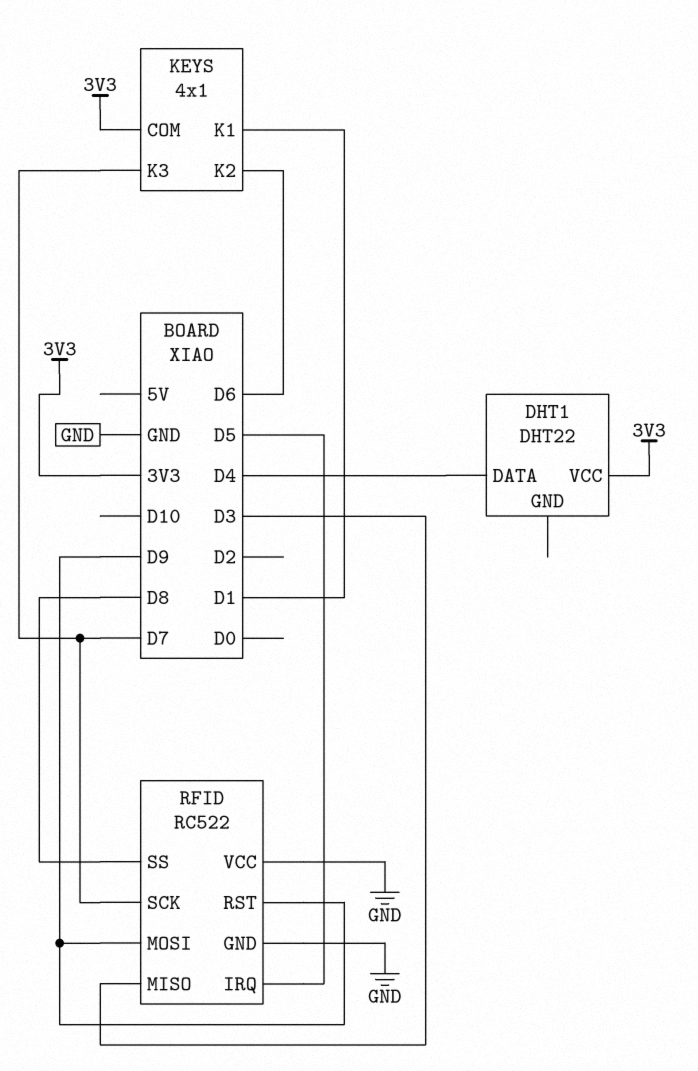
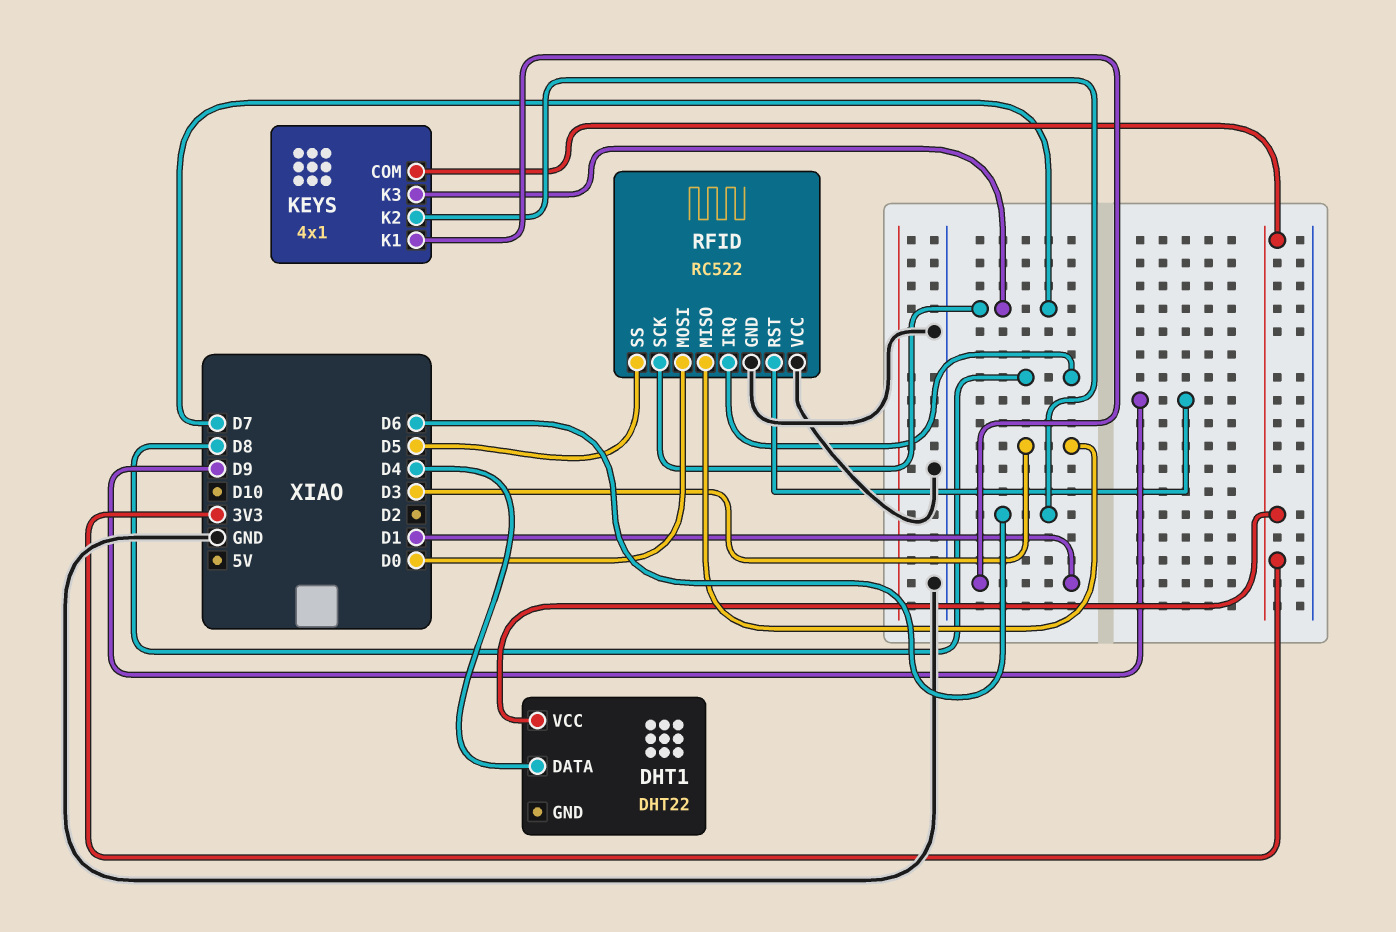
RFID pin IRQ: D5 -> D8
RFID pin MOSI: D9 -> D0
RFID pin SS: D8 -> D5

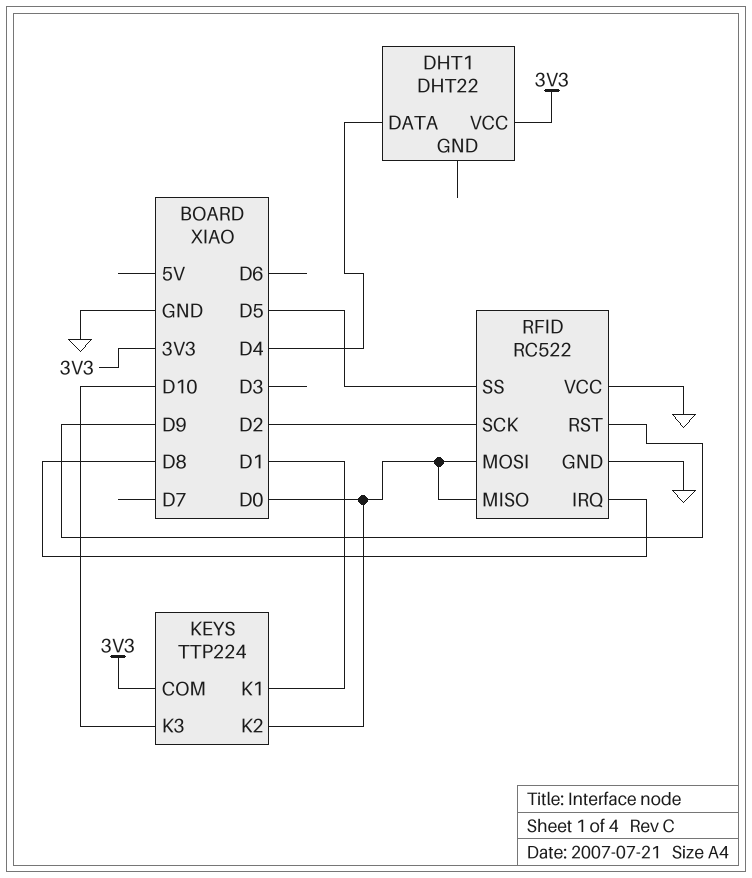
KEYS: 4x1 -> TTP224
KEYS pin K2: D6 -> D0
KEYS pin K3: D7 -> D10
RFID pin MISO: D3 -> D0
RFID pin SCK: D7 -> D2

